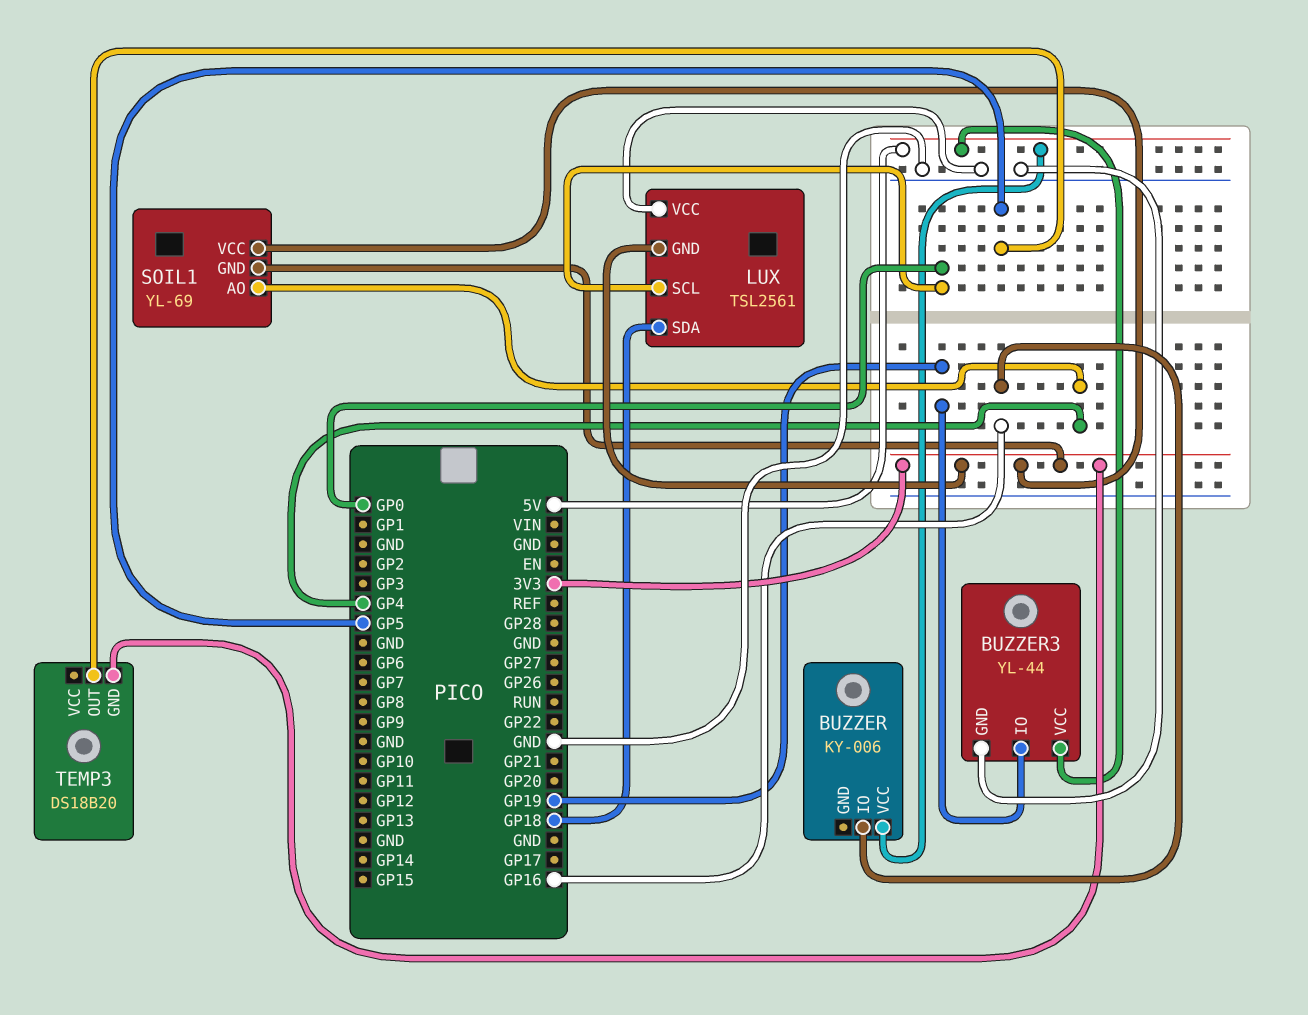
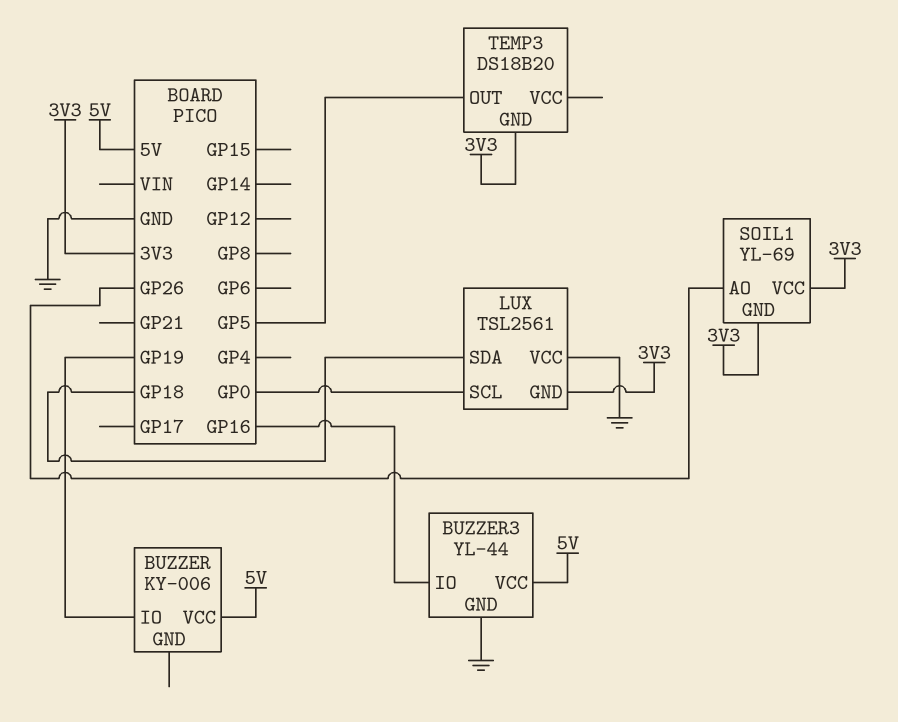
BUZZER pin IO: GP16 -> GP19
BUZZER3 pin IO: GP19 -> GP16
SOIL1 pin AO: GP4 -> GP26

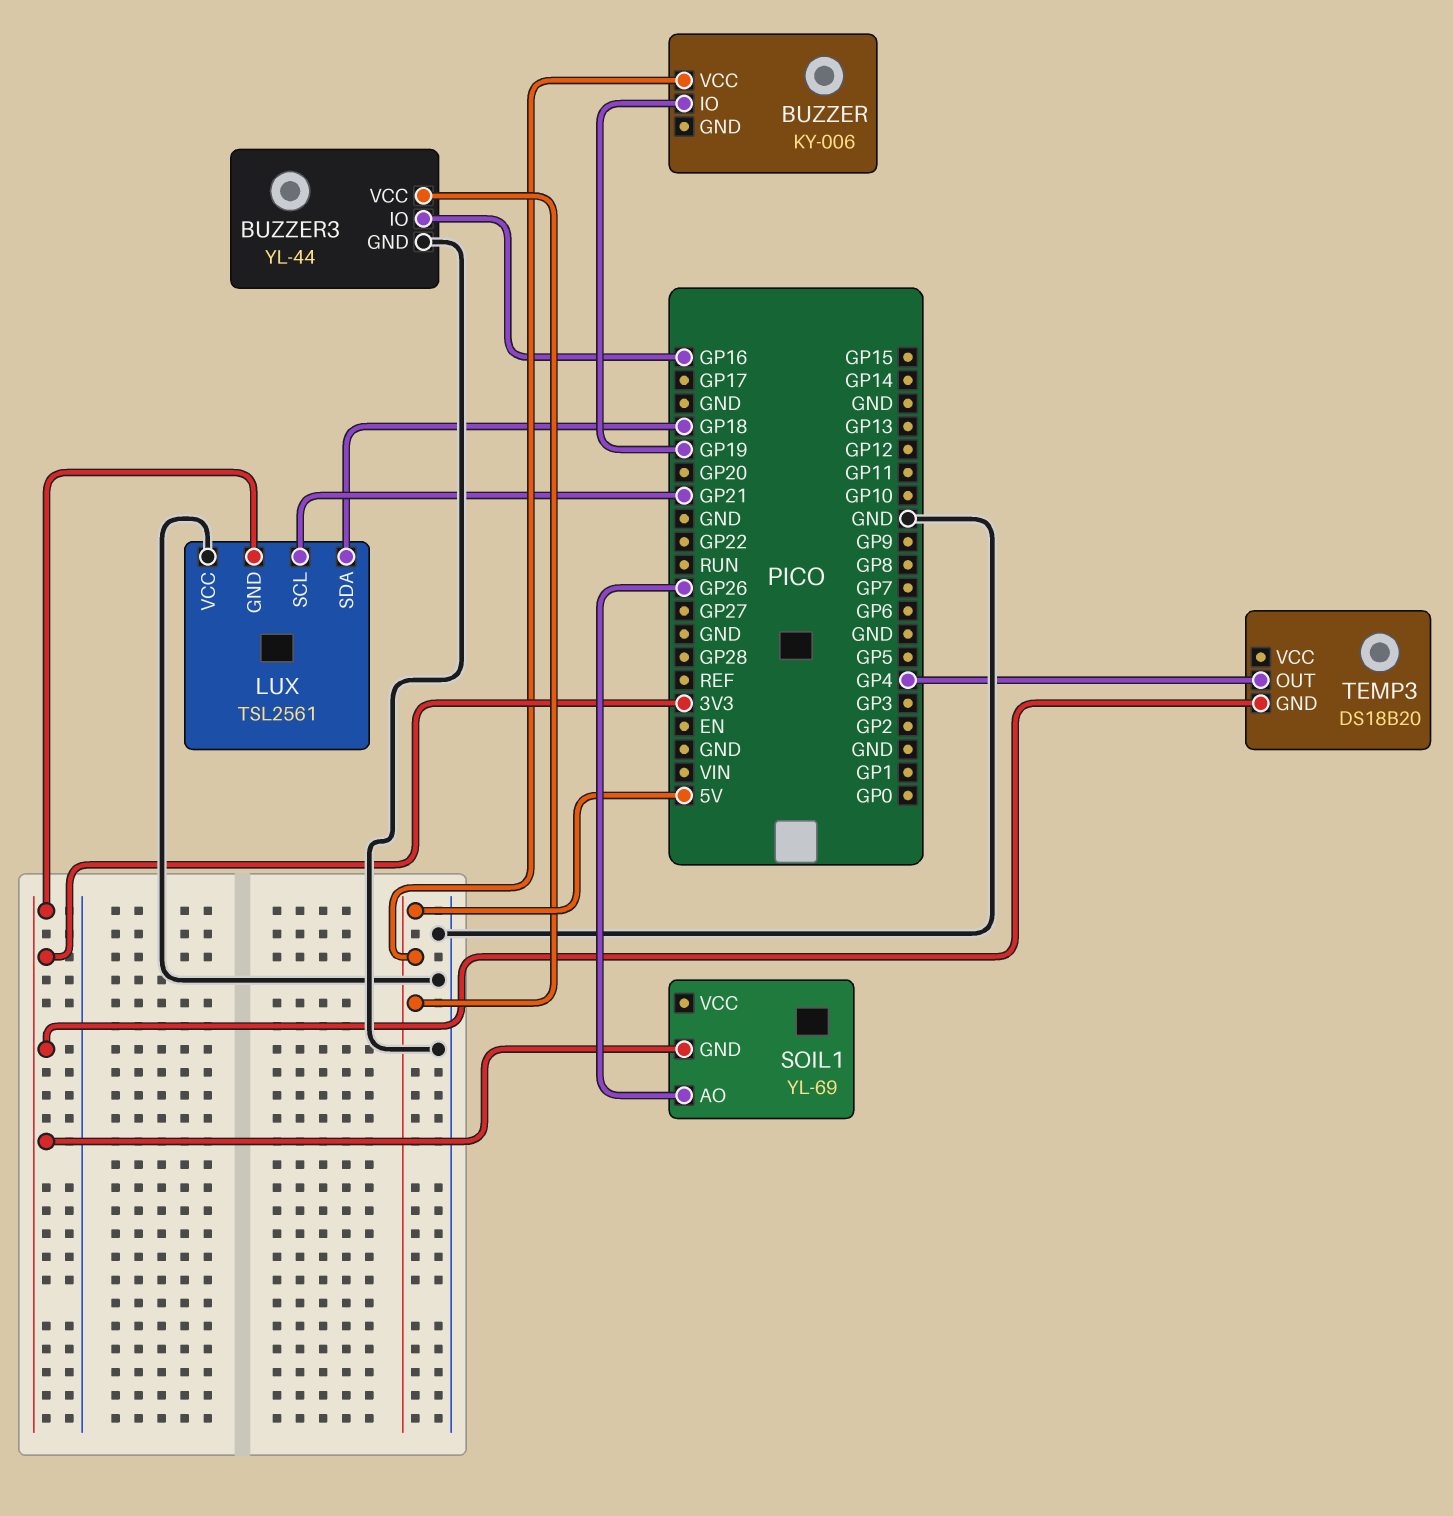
LUX pin SCL: GP0 -> GP21
SOIL1 pin VCC: 3V3 -> none
TEMP3 pin OUT: GP5 -> GP4

